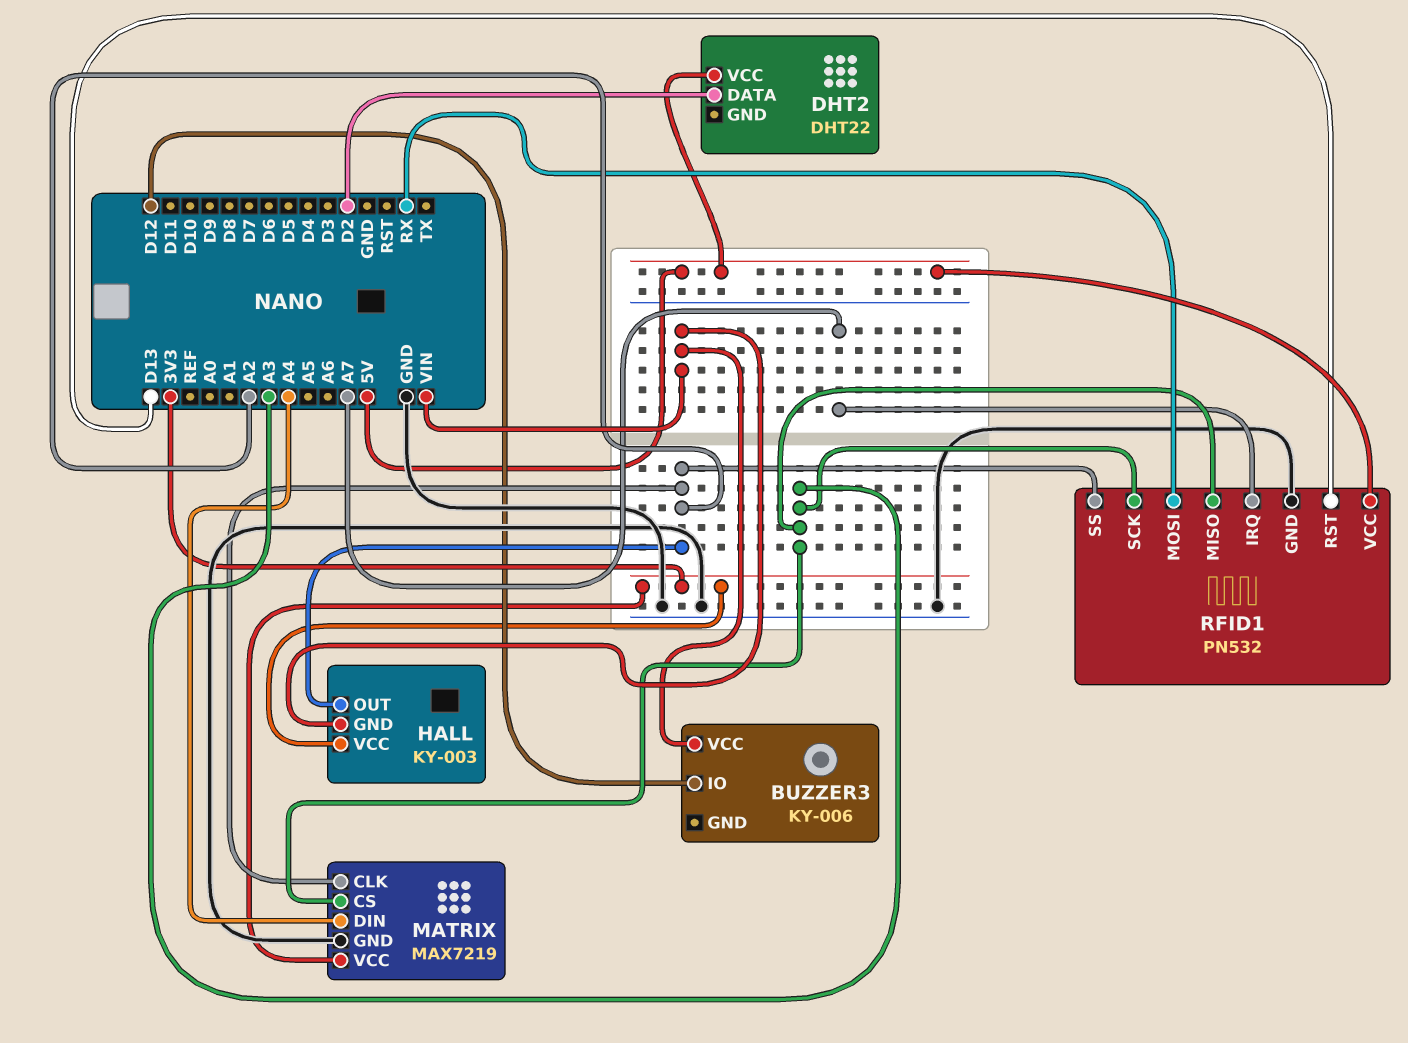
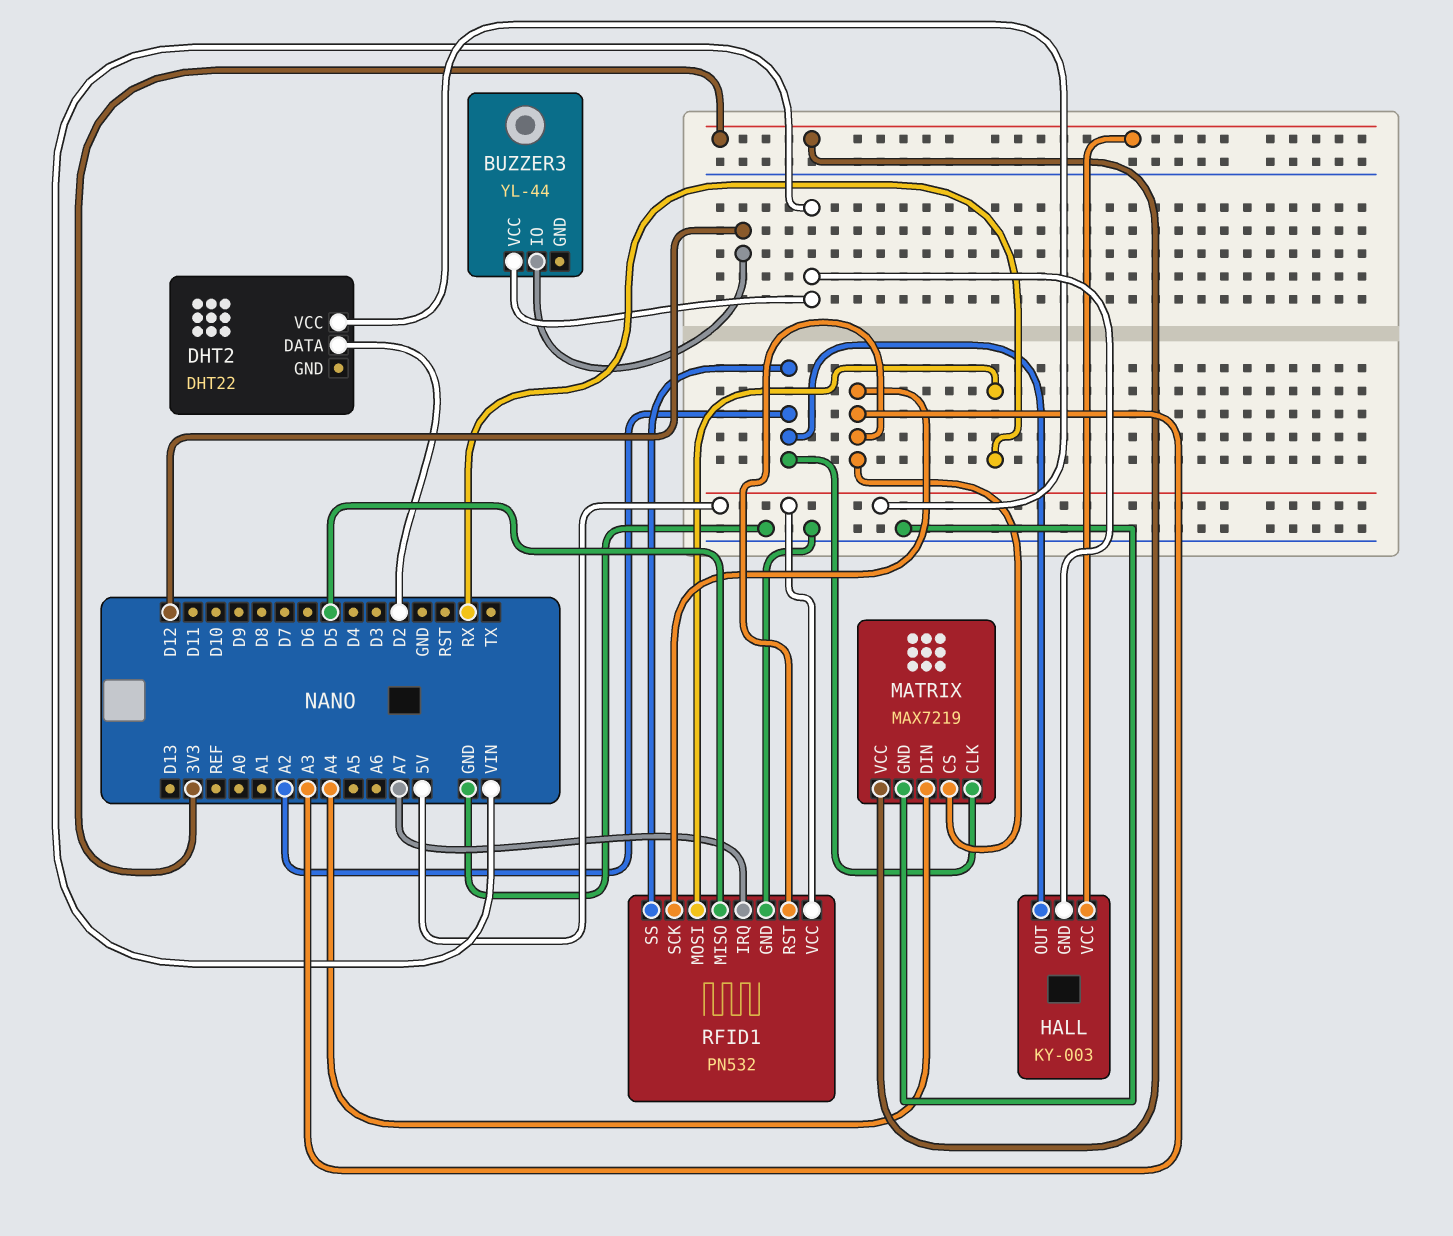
BUZZER3: KY-006 -> YL-44
RFID1 pin MISO: A3 -> D5
RFID1 pin RST: D13 -> A3

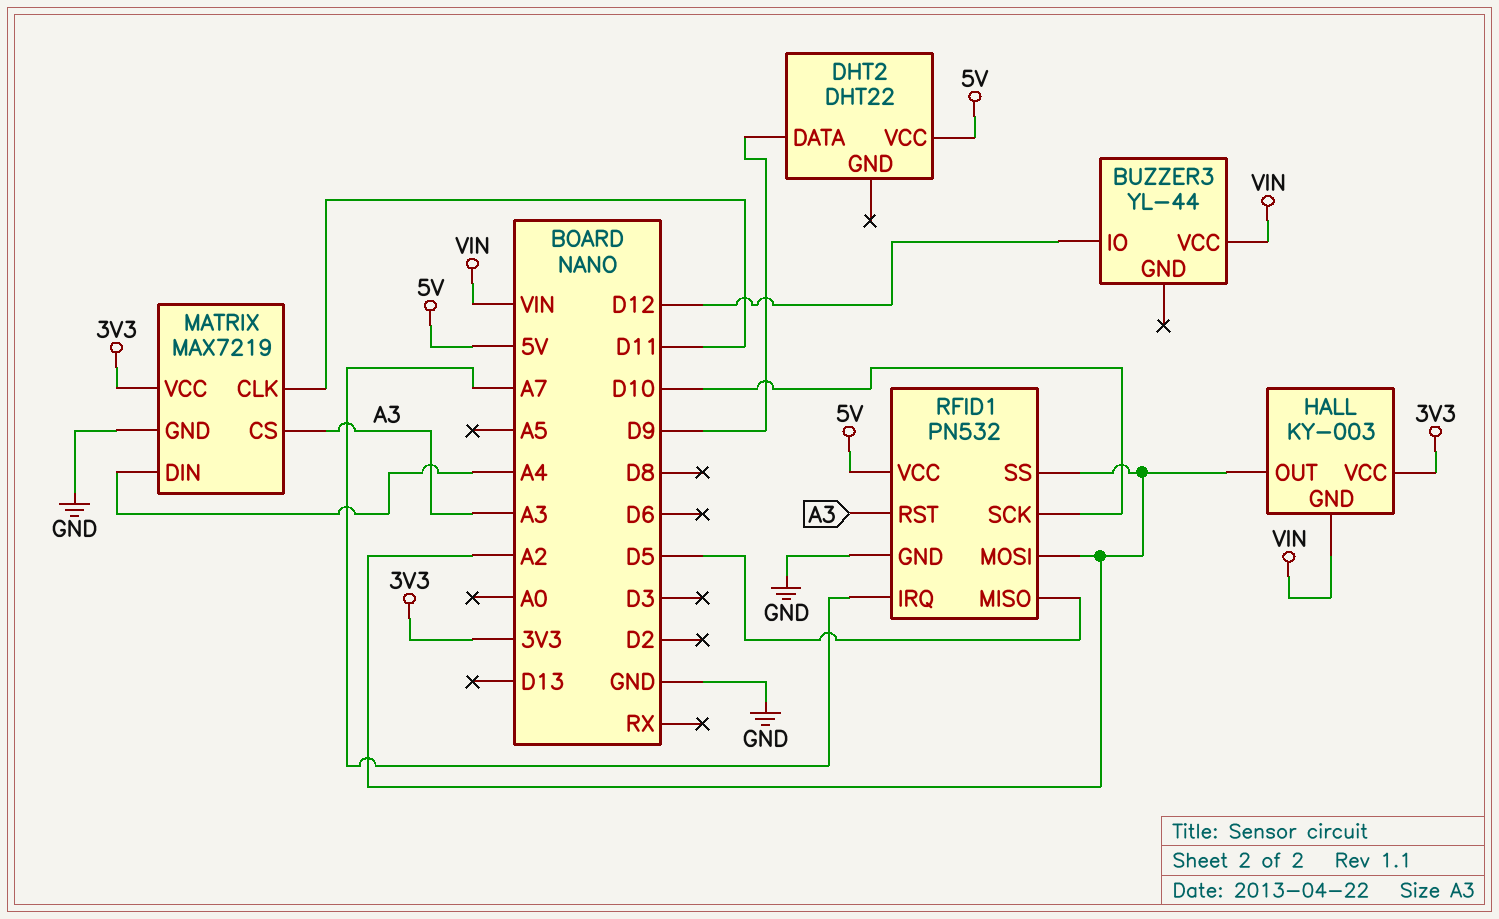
DHT2 pin DATA: D2 -> D9
MATRIX pin CLK: A2 -> D11
RFID1 pin MOSI: RX -> A2
RFID1 pin SCK: A3 -> D10

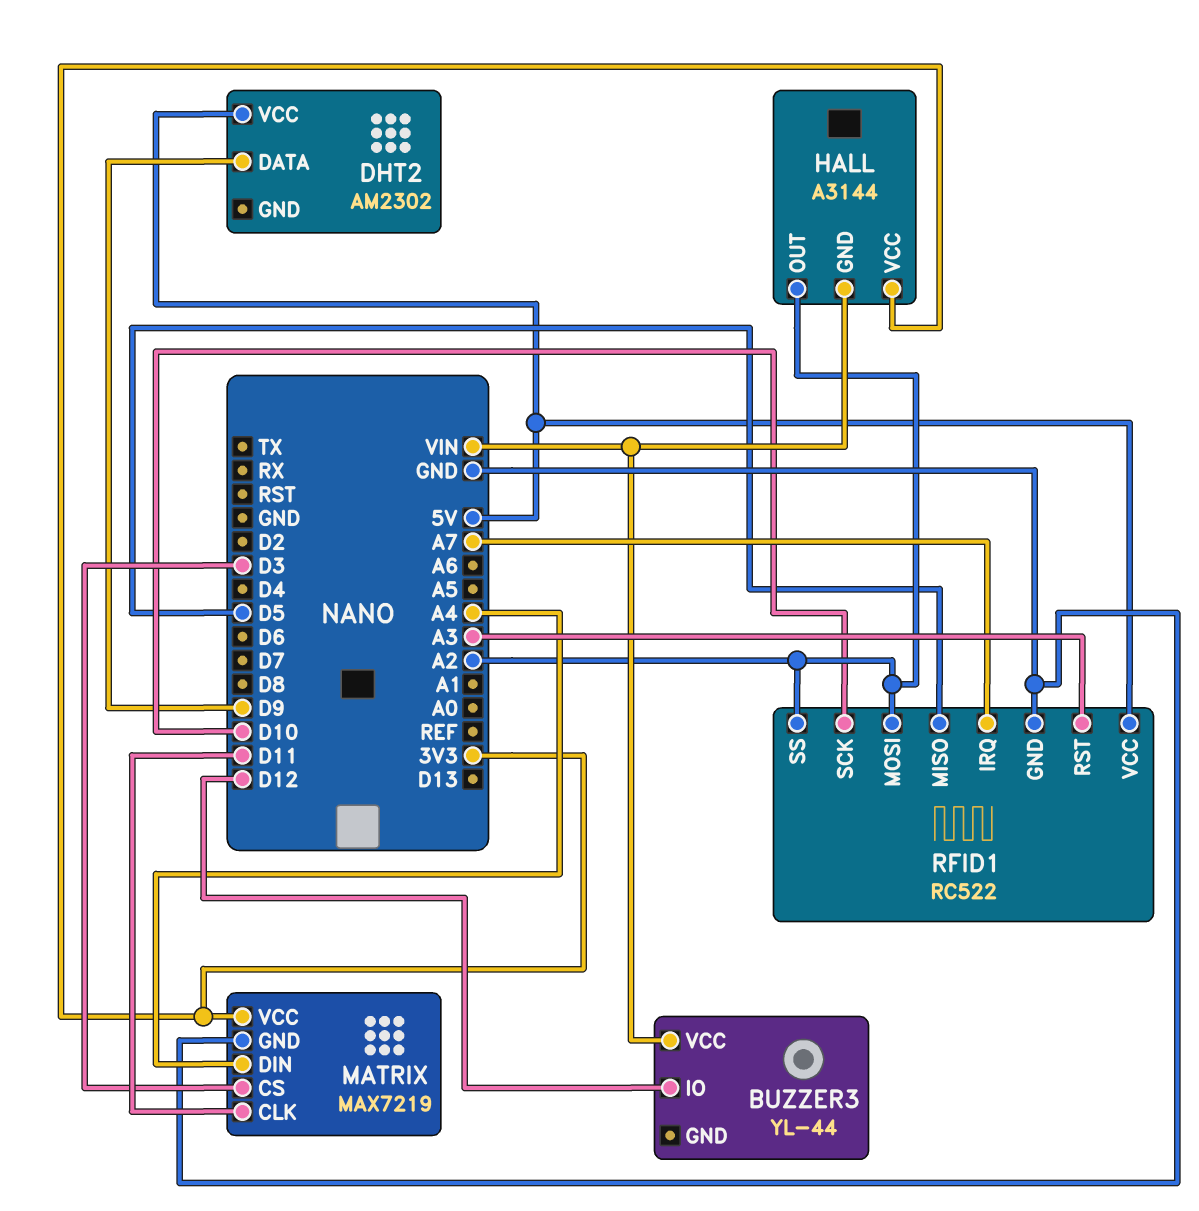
DHT2: DHT22 -> AM2302
HALL: KY-003 -> A3144
MATRIX pin CS: A3 -> D3
RFID1: PN532 -> RC522

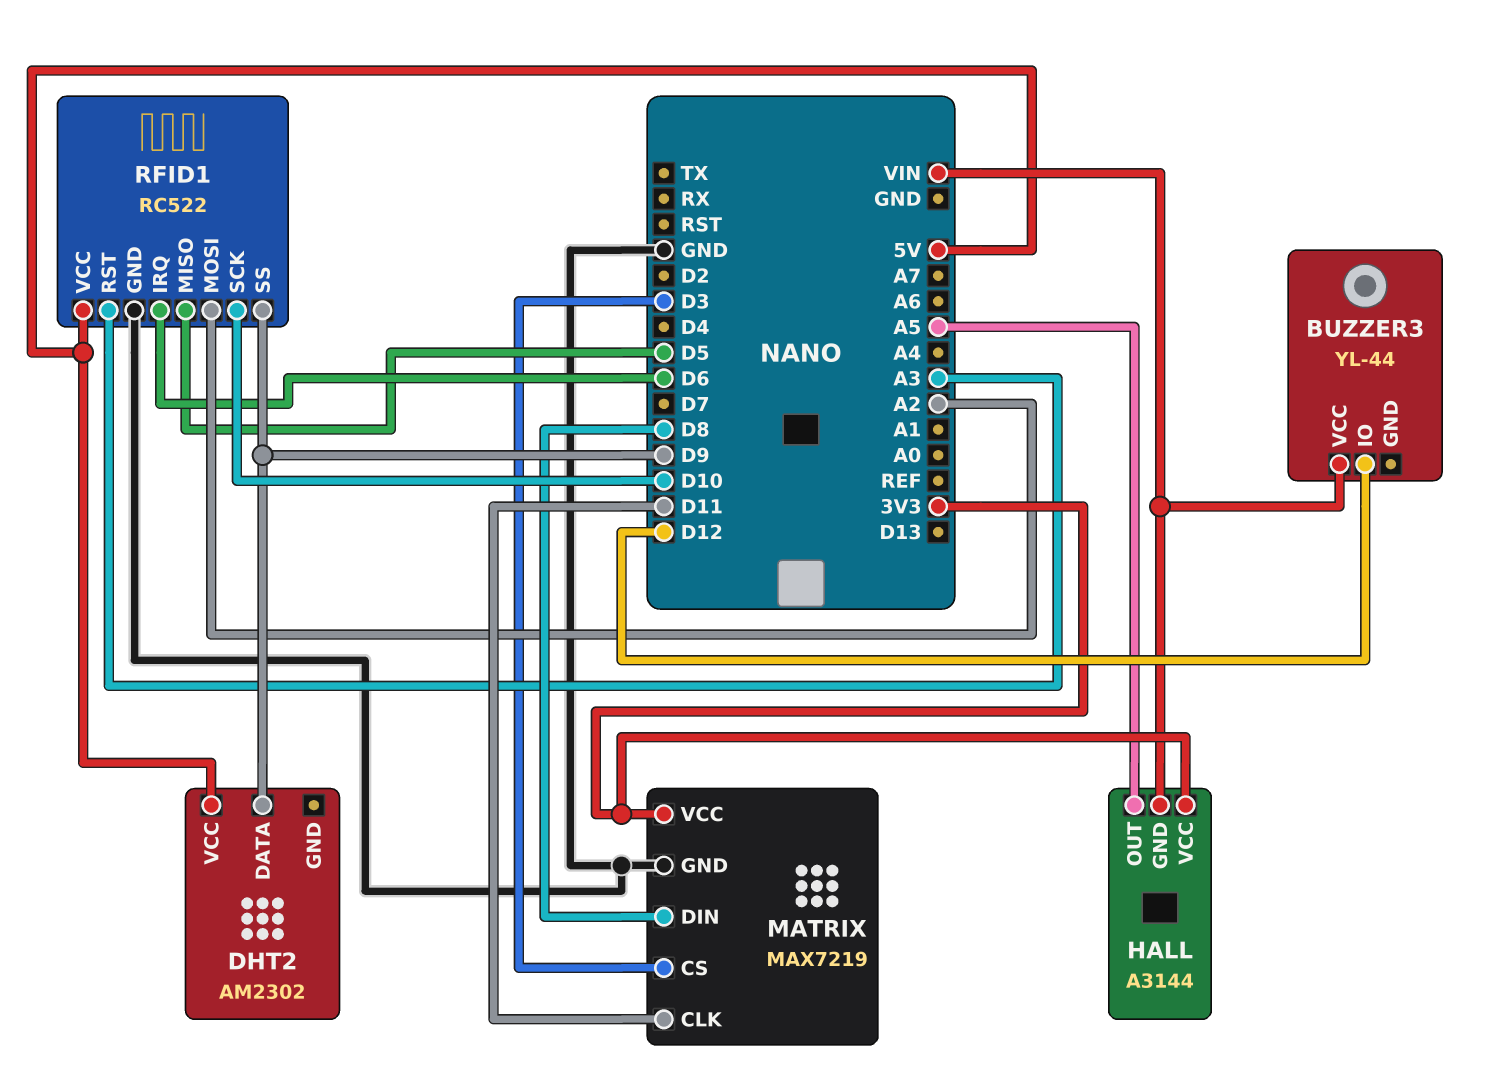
HALL pin OUT: A2 -> A5
MATRIX pin DIN: A4 -> D8
RFID1 pin IRQ: A7 -> D6
RFID1 pin SS: A2 -> D9

